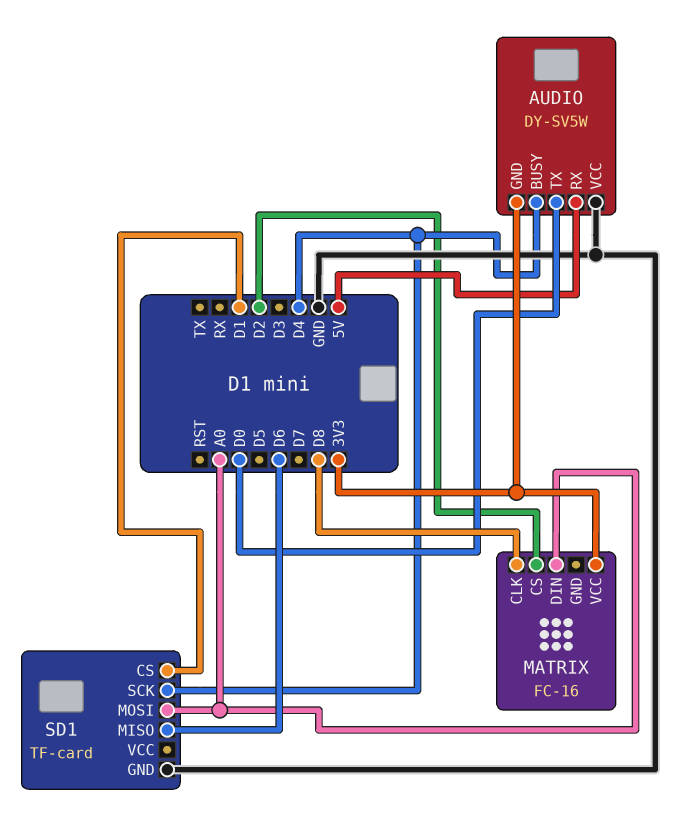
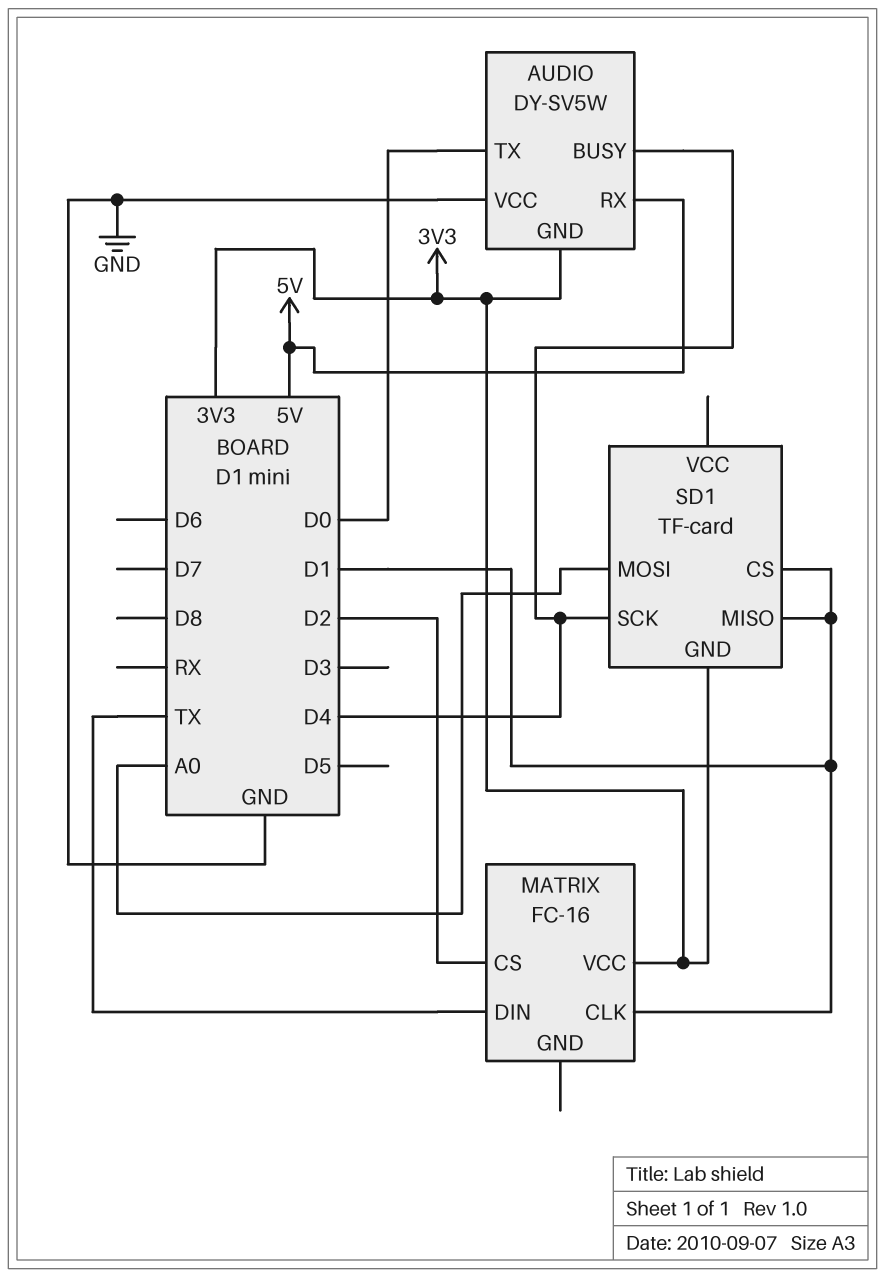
MATRIX pin CLK: D8 -> D1
MATRIX pin DIN: A0 -> TX
SD1 pin GND: GND -> 3V3
SD1 pin MISO: D6 -> D1

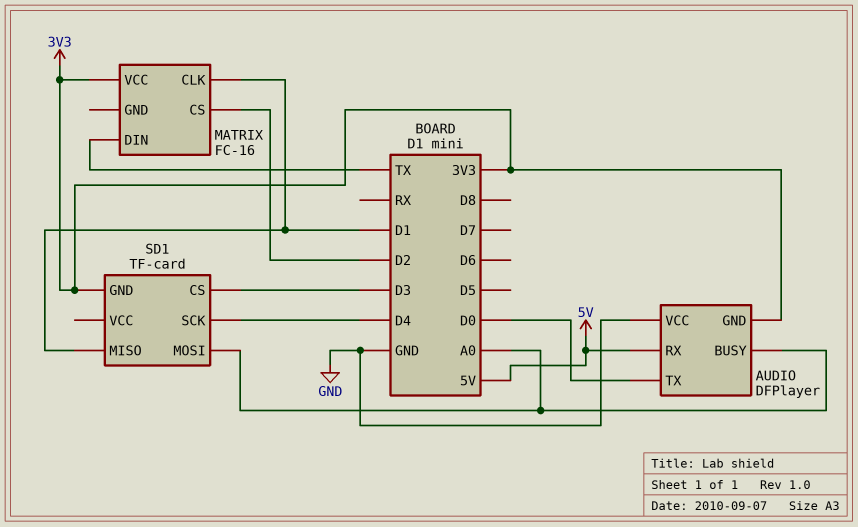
AUDIO: DY-SV5W -> DFPlayer
AUDIO pin BUSY: D4 -> A0
SD1 pin CS: D1 -> D3

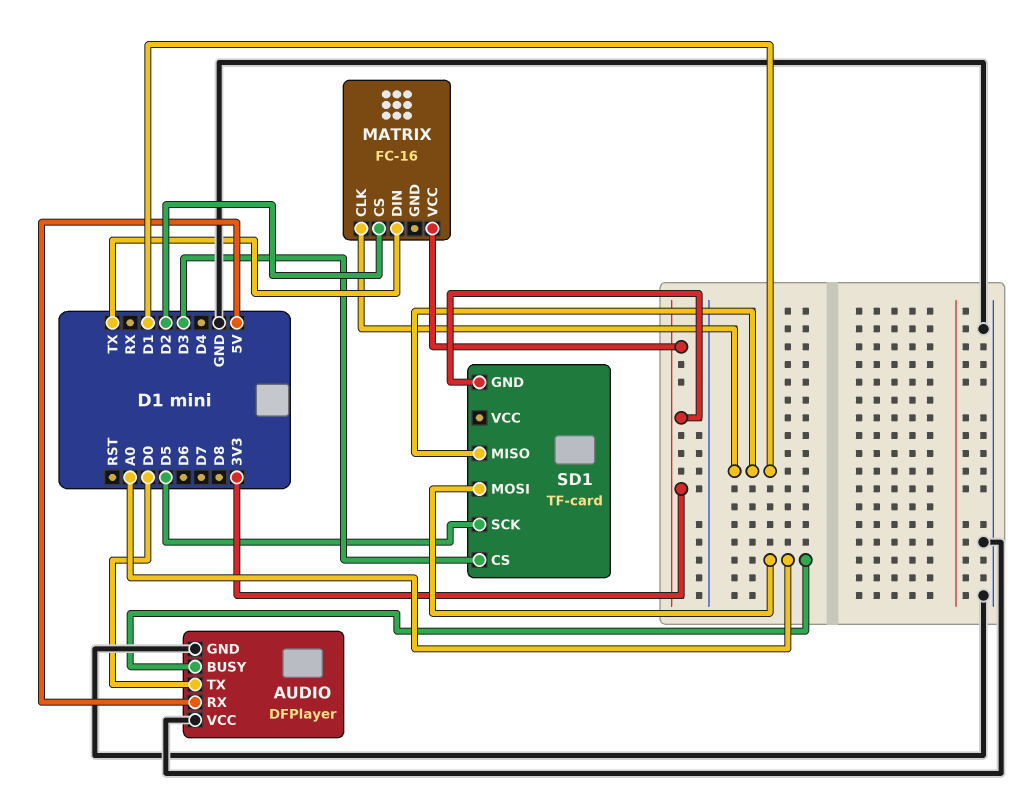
AUDIO pin GND: 3V3 -> GND
SD1 pin SCK: D4 -> D5

